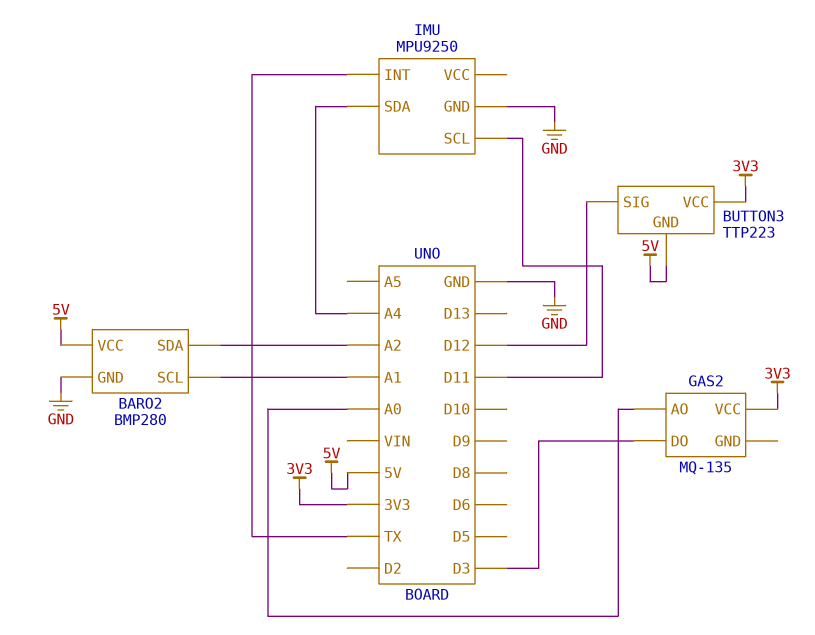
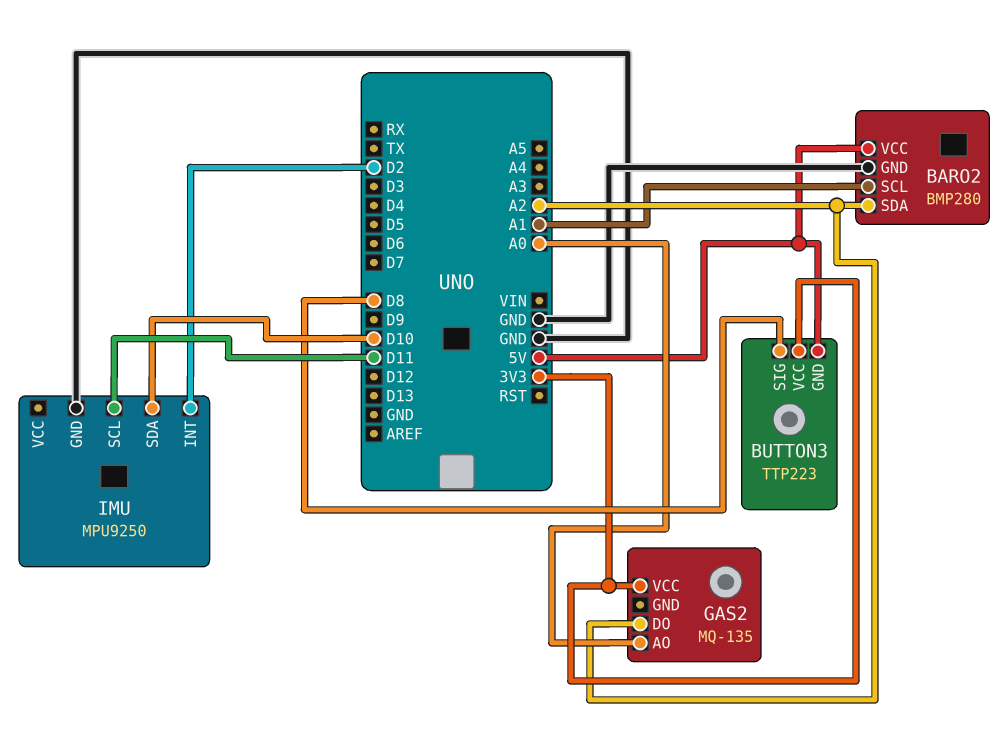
BUTTON3 pin SIG: D12 -> D8
GAS2 pin DO: D3 -> A2
IMU pin INT: TX -> D2
IMU pin SDA: A4 -> D10

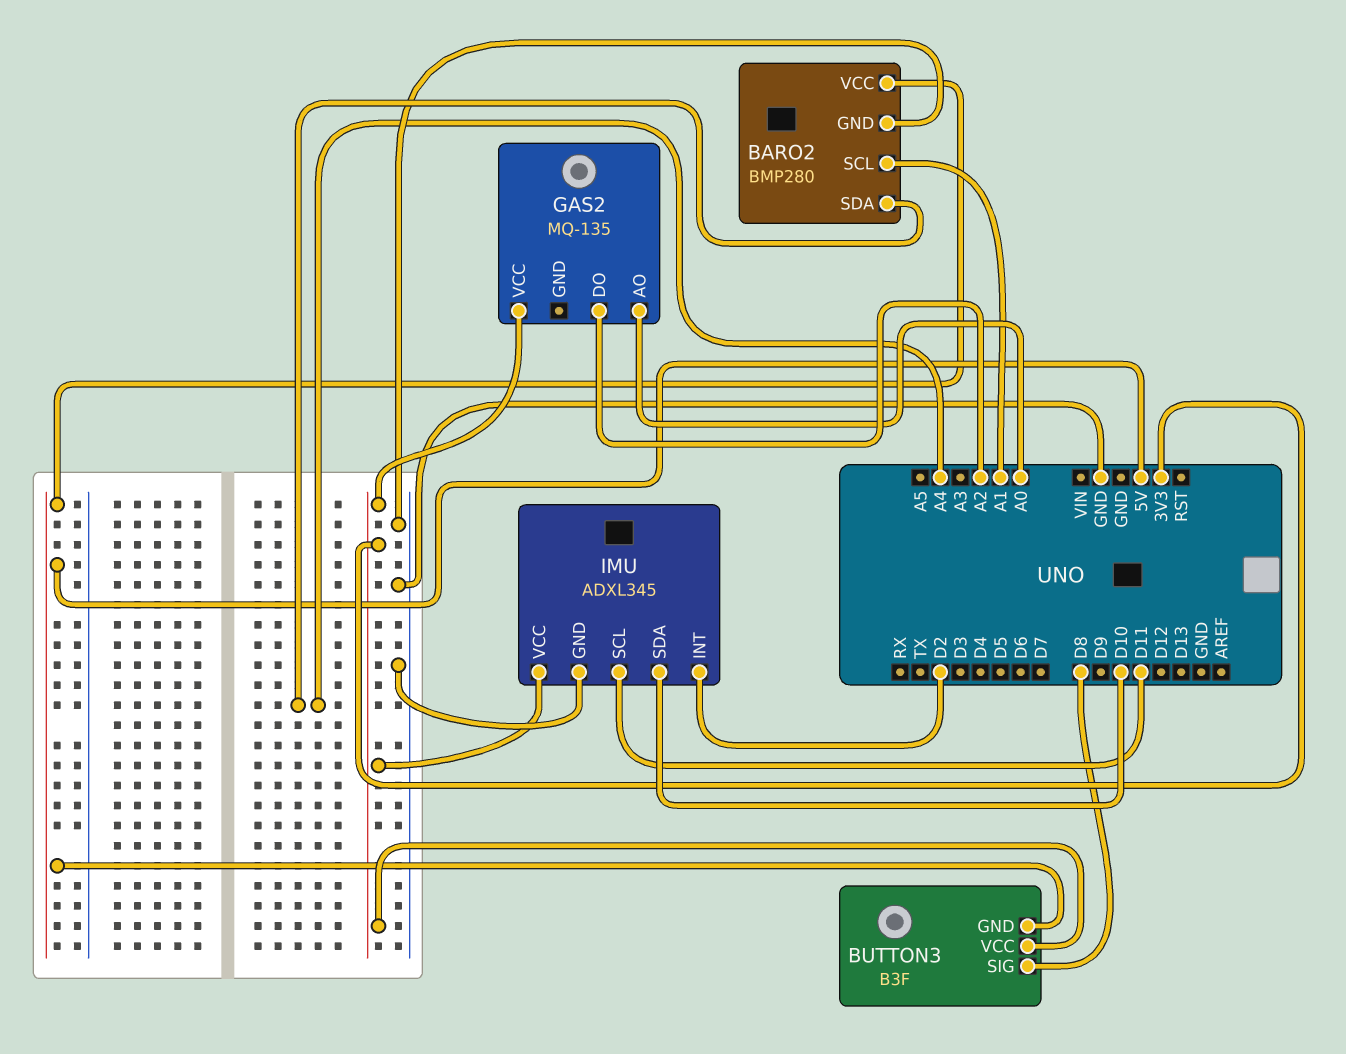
BARO2 pin SDA: A2 -> A4
BUTTON3: TTP223 -> B3F
IMU: MPU9250 -> ADXL345
IMU pin VCC: none -> 3V3

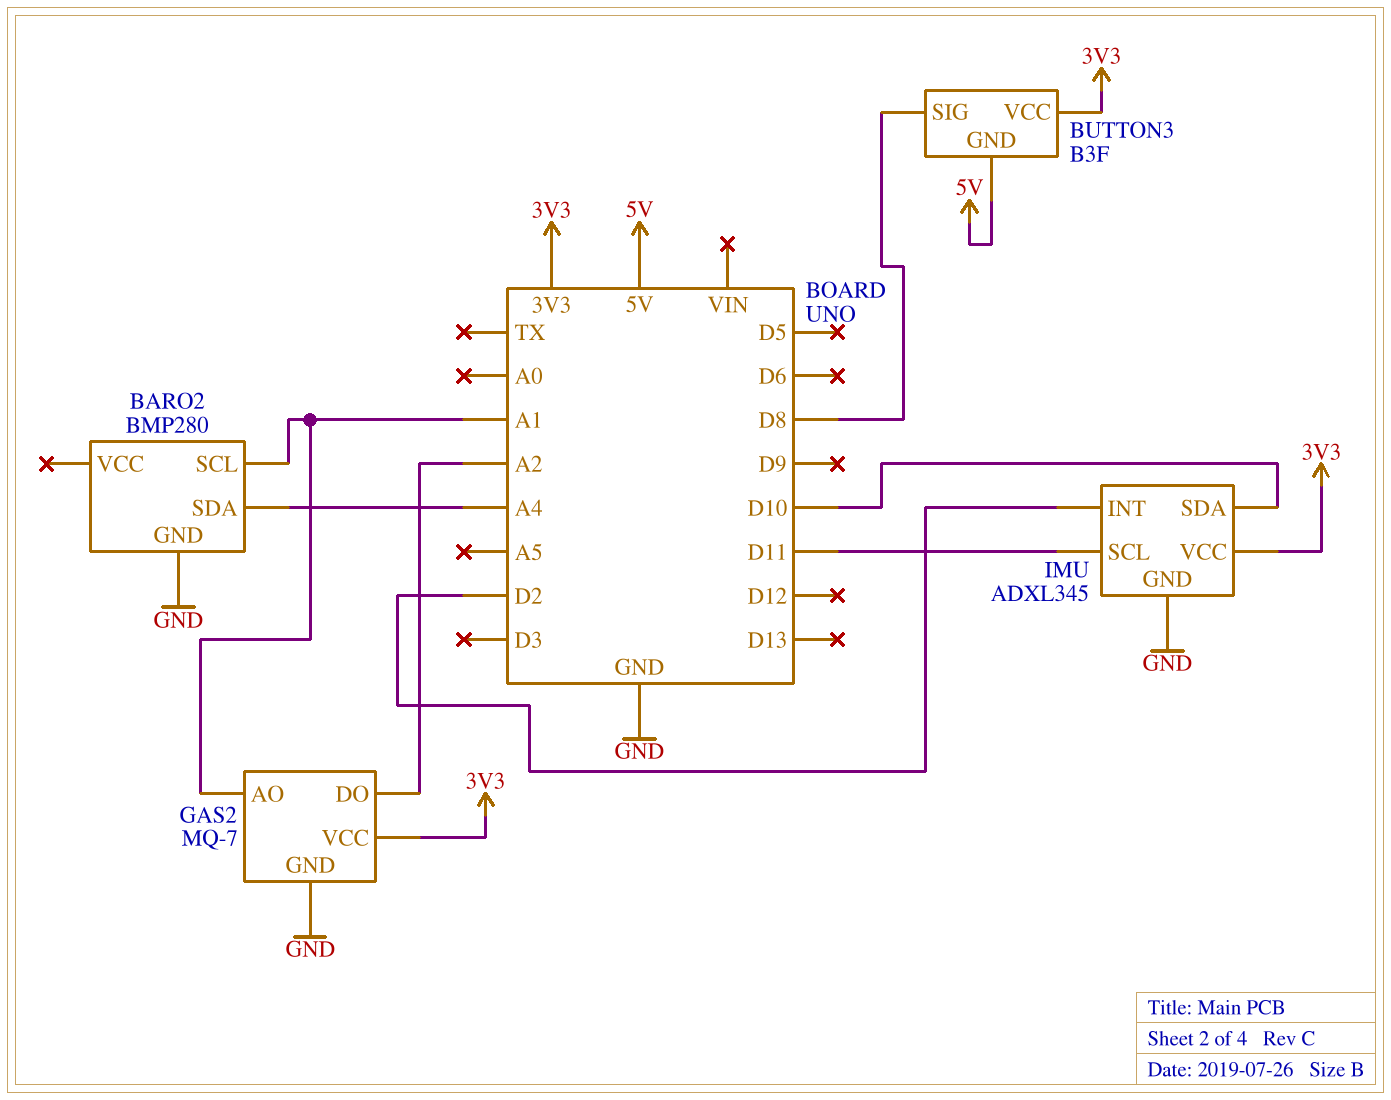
BARO2 pin VCC: 5V -> none
GAS2: MQ-135 -> MQ-7
GAS2 pin AO: A0 -> A1
GAS2 pin GND: none -> GND

